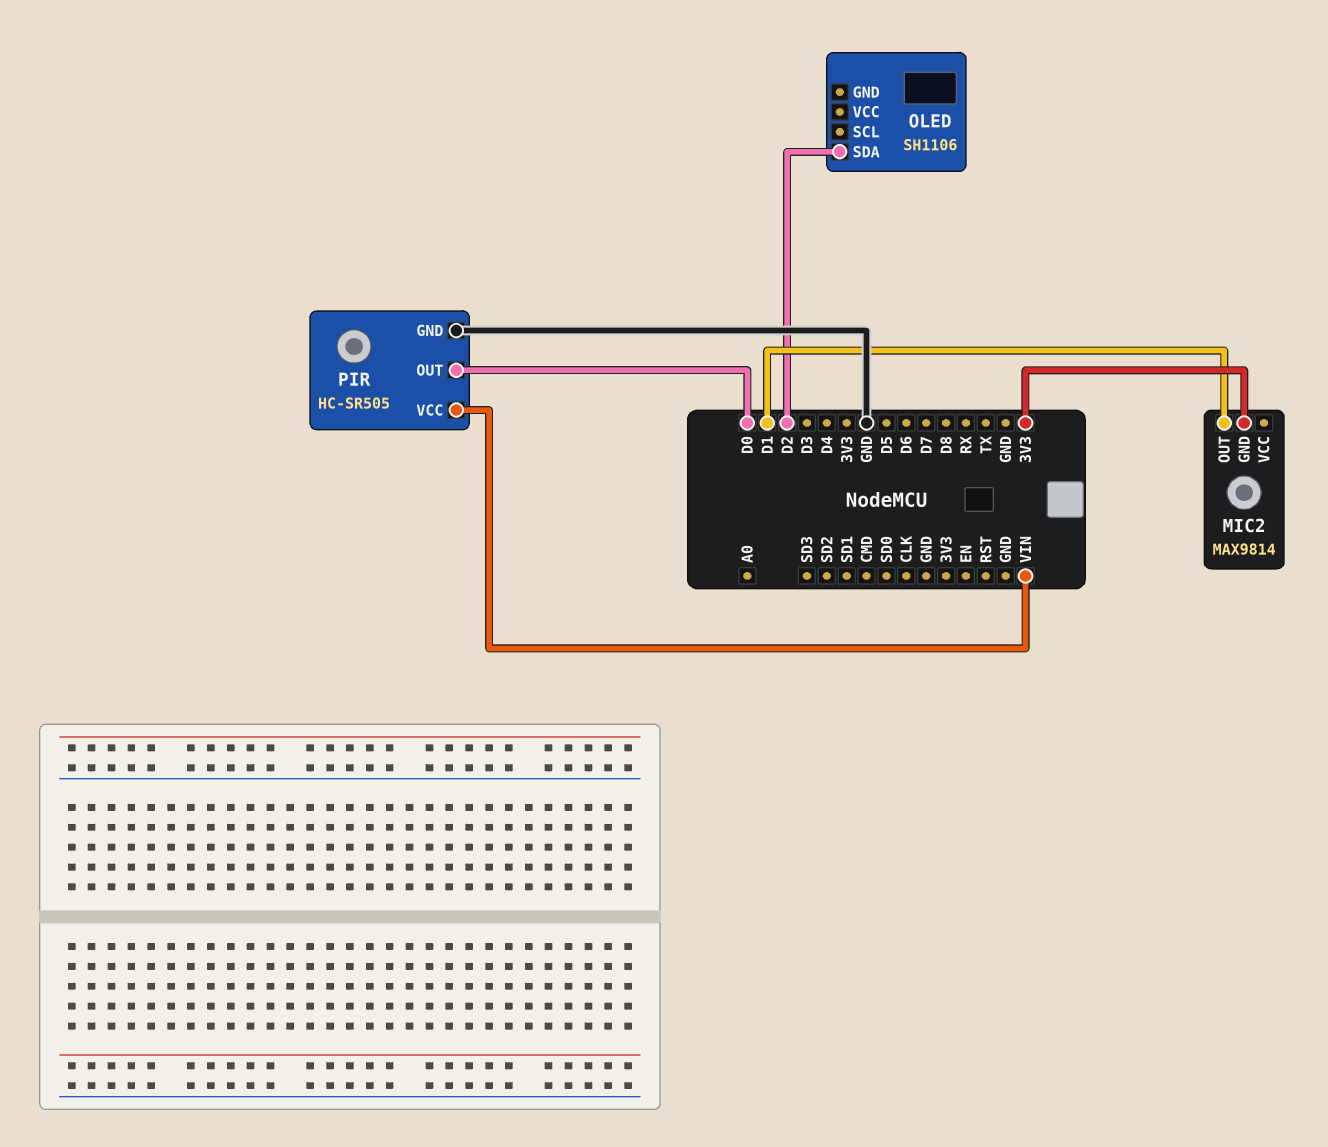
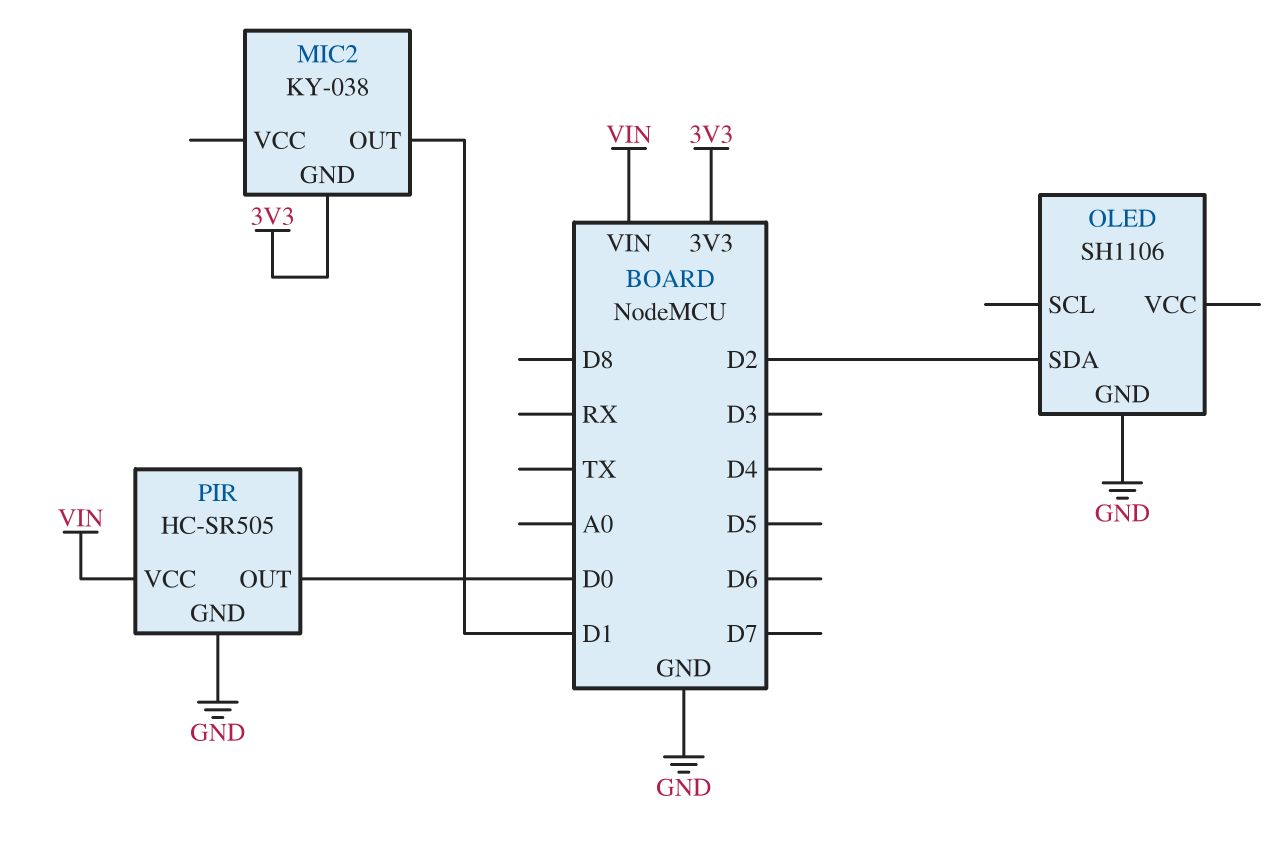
MIC2: MAX9814 -> KY-038
OLED pin GND: none -> GND

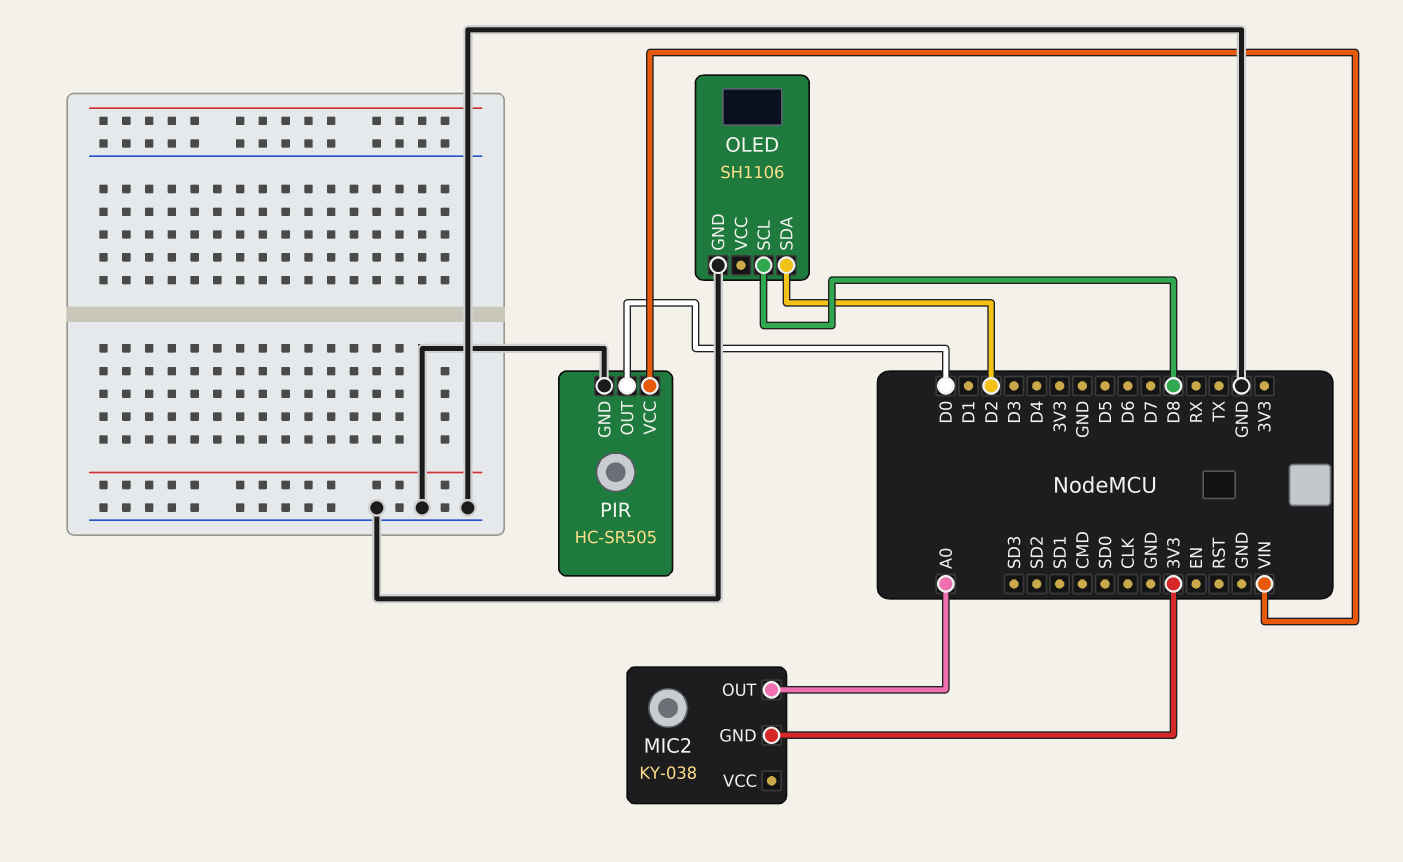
MIC2 pin OUT: D1 -> A0
OLED pin SCL: none -> D8

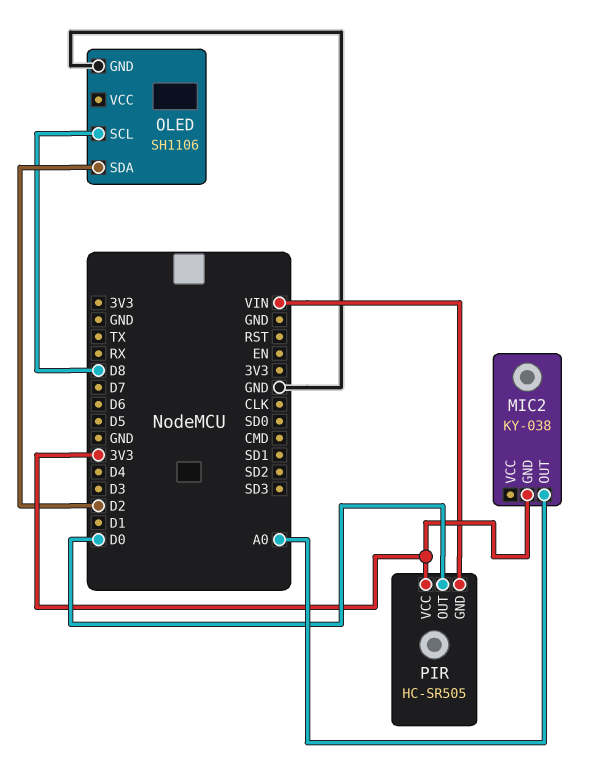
PIR pin GND: GND -> VIN
PIR pin VCC: VIN -> 3V3

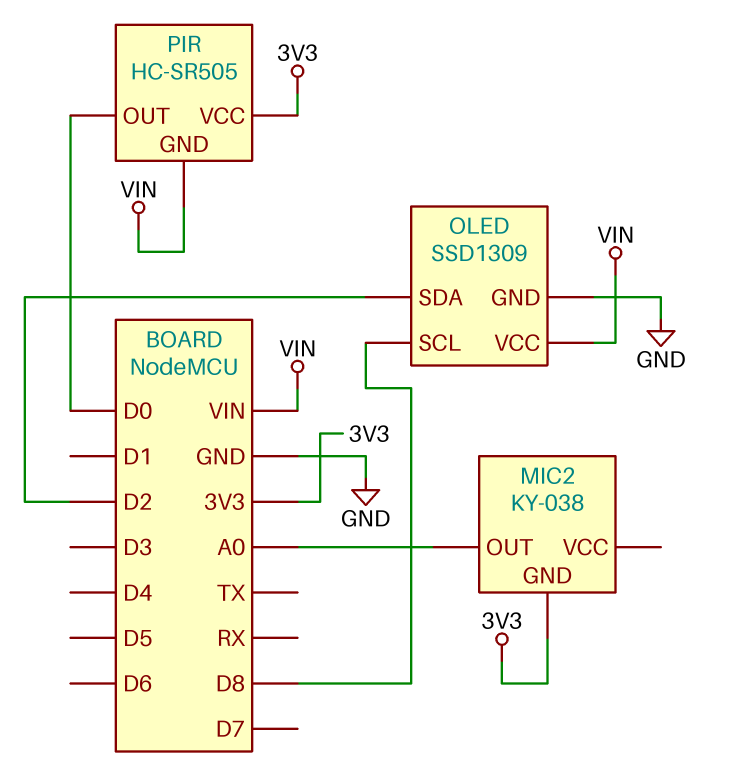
OLED: SH1106 -> SSD1309
OLED pin VCC: none -> VIN

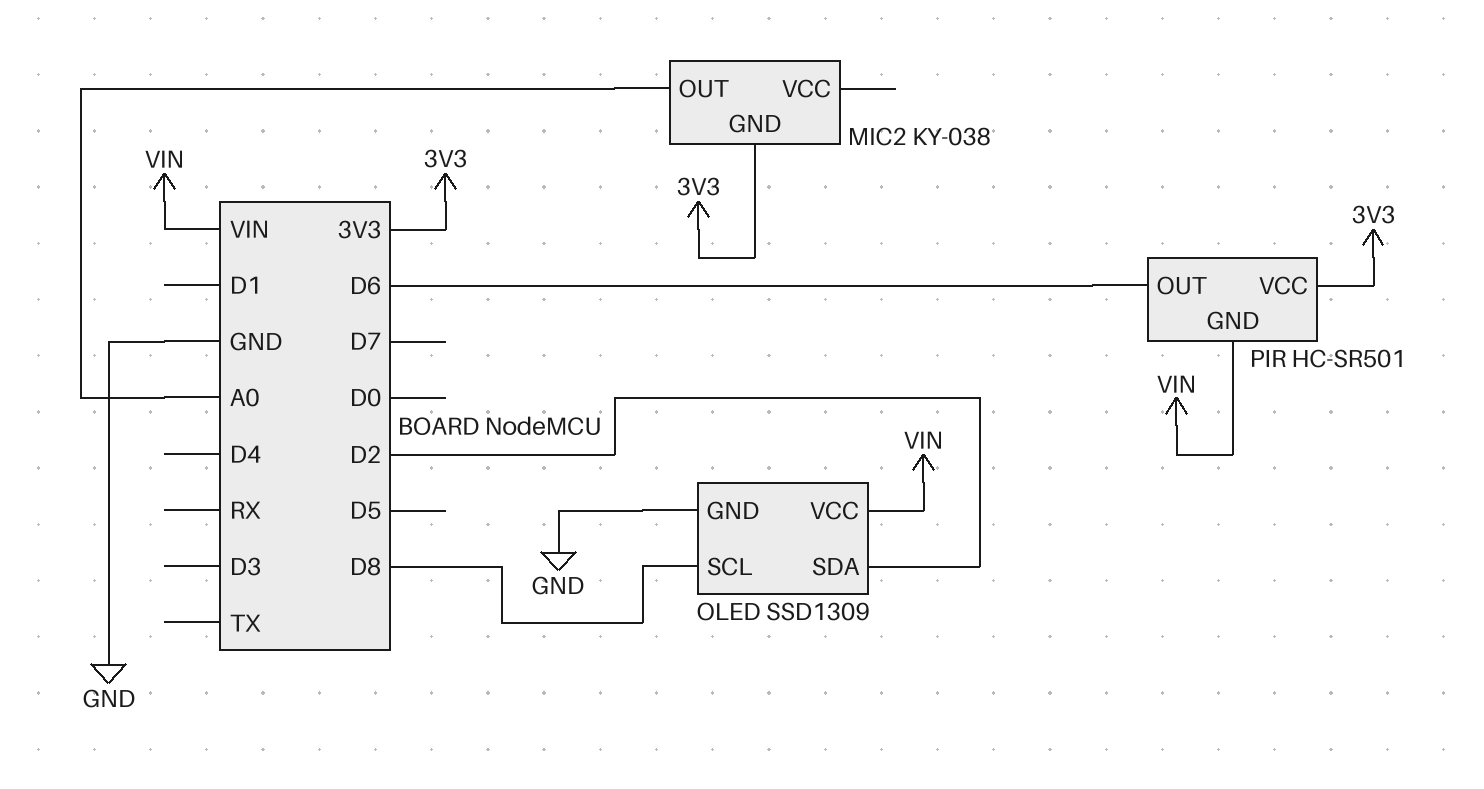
PIR: HC-SR505 -> HC-SR501
PIR pin OUT: D0 -> D6

